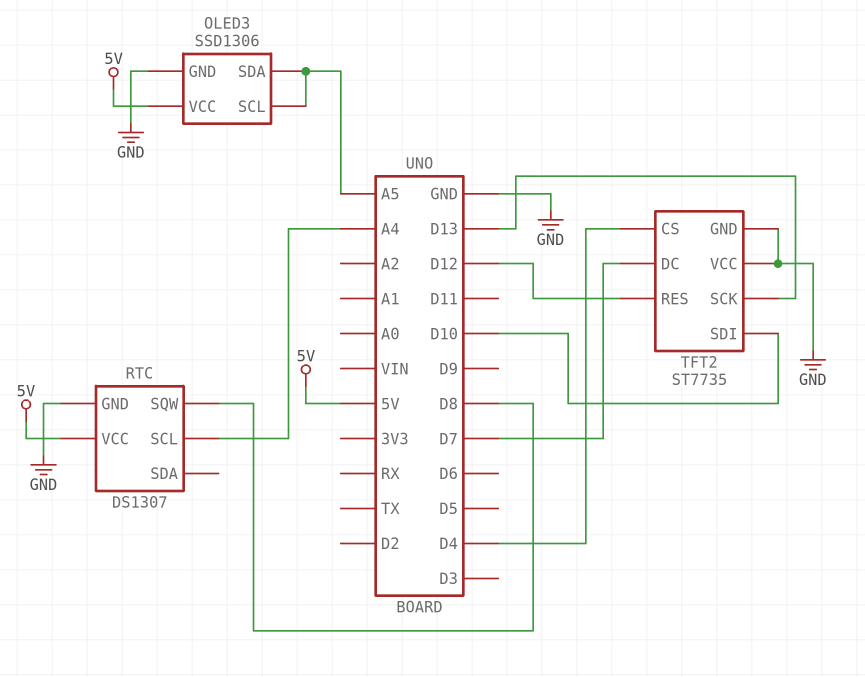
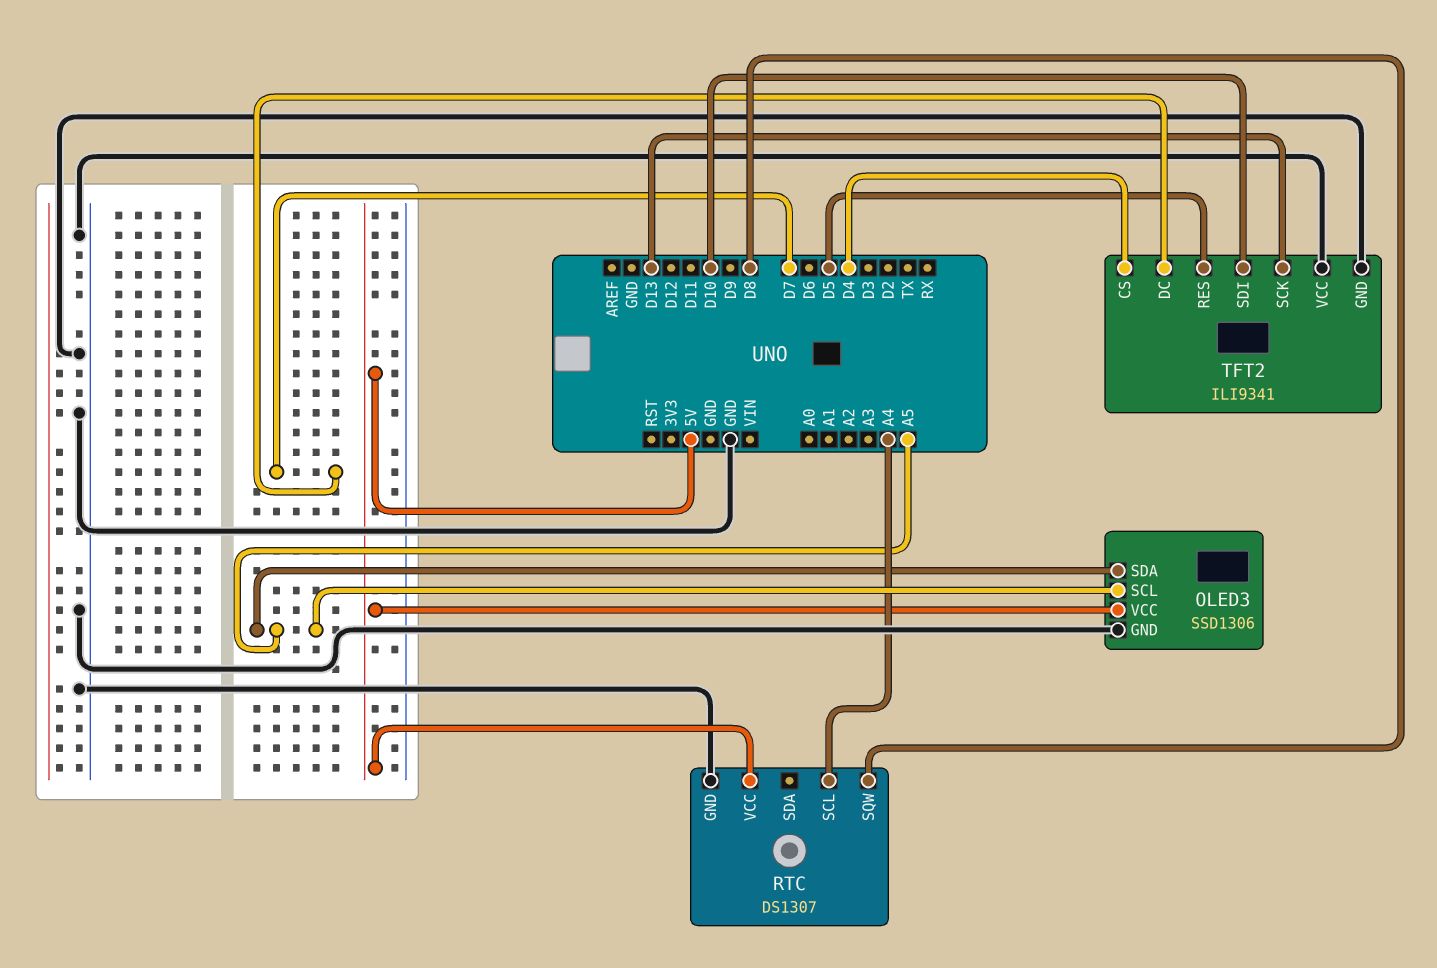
TFT2: ST7735 -> ILI9341
TFT2 pin RES: D12 -> D5

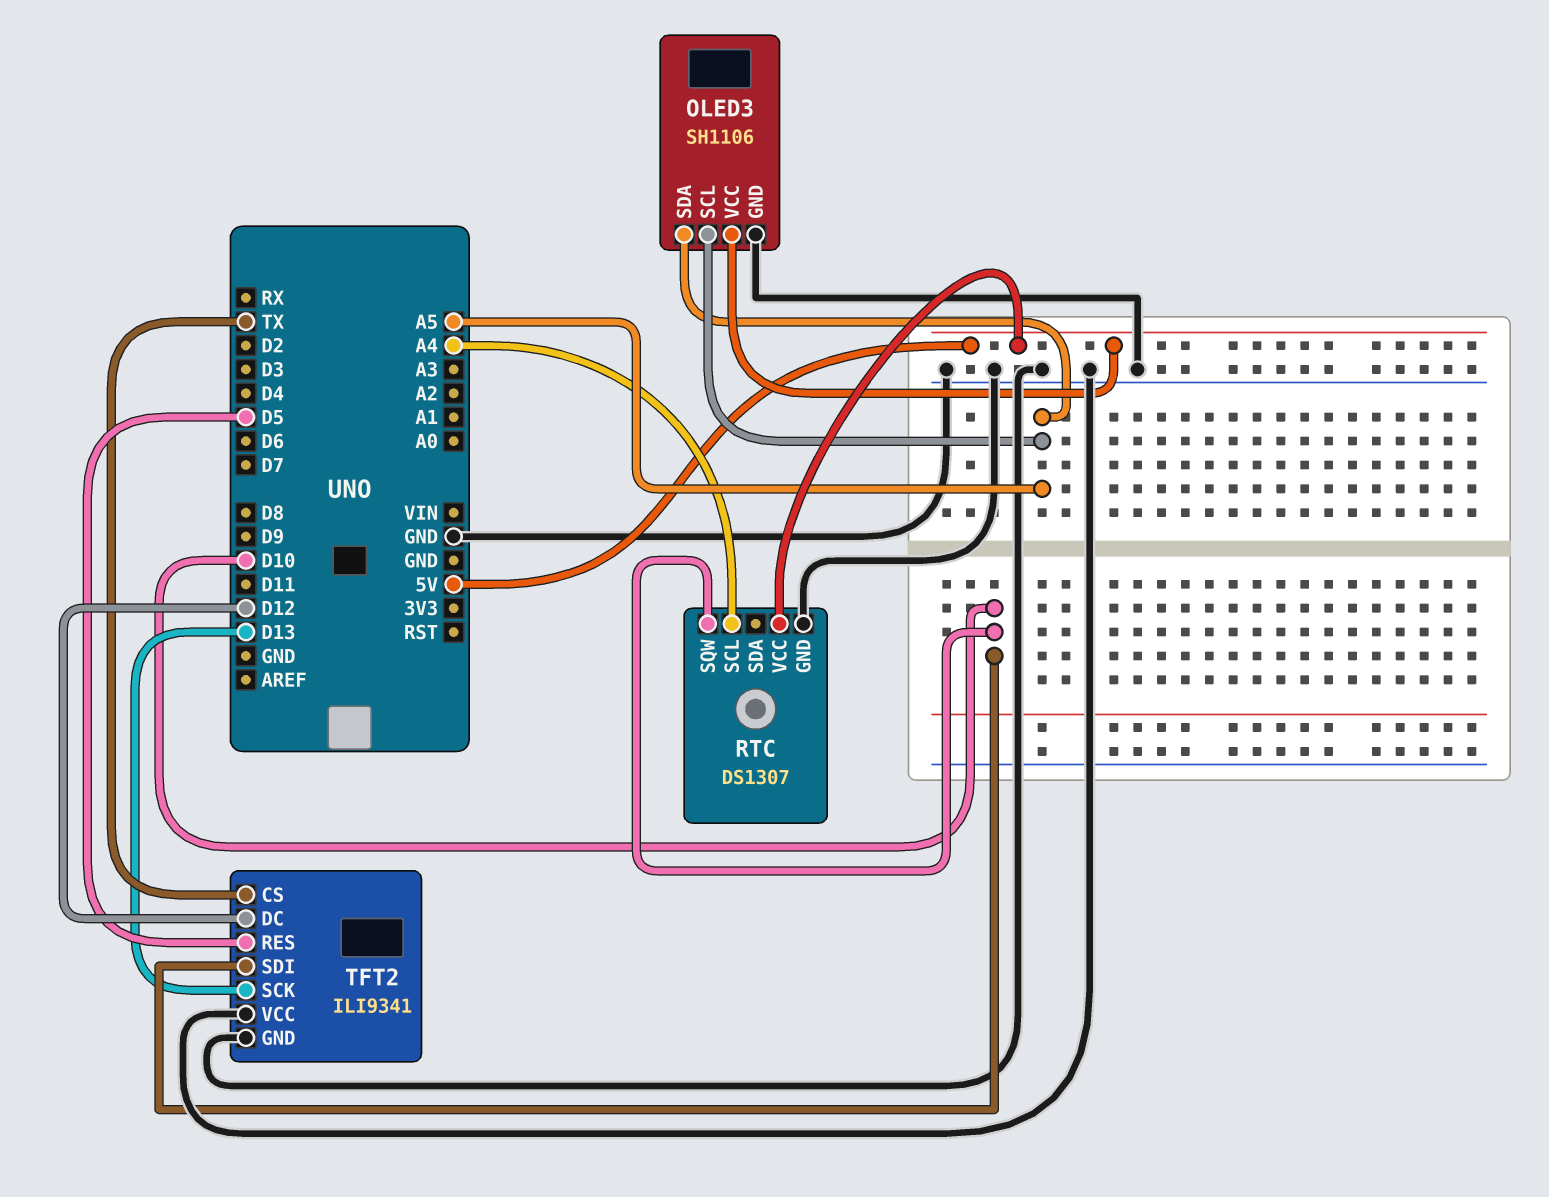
OLED3: SSD1306 -> SH1106
RTC pin SQW: D8 -> D10
TFT2 pin CS: D4 -> TX
TFT2 pin DC: D7 -> D12

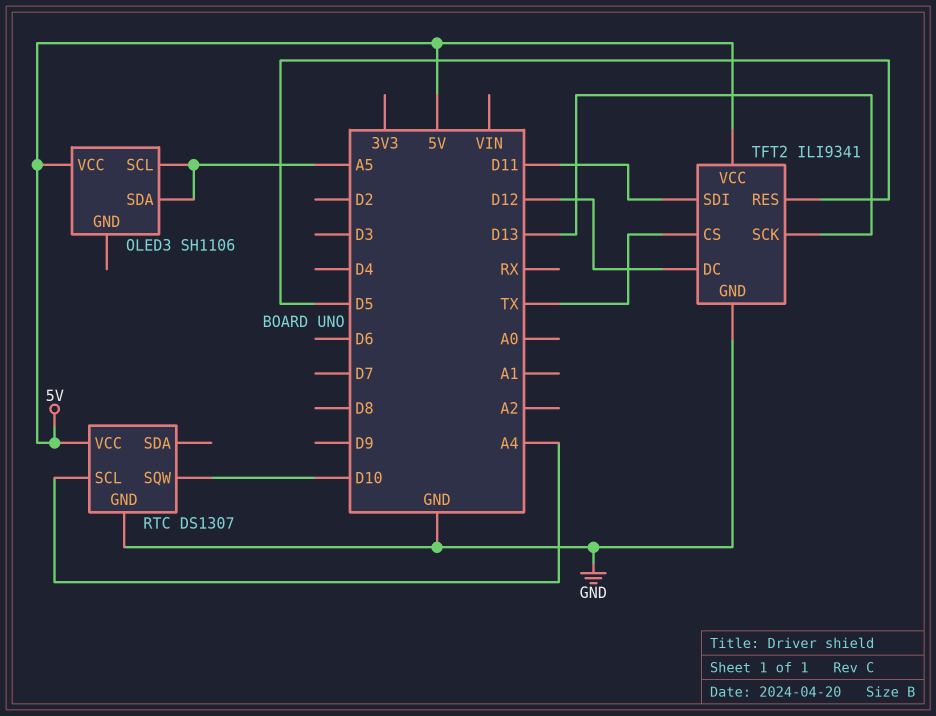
OLED3 pin GND: GND -> none
TFT2 pin SDI: D10 -> D11
TFT2 pin VCC: GND -> 5V

